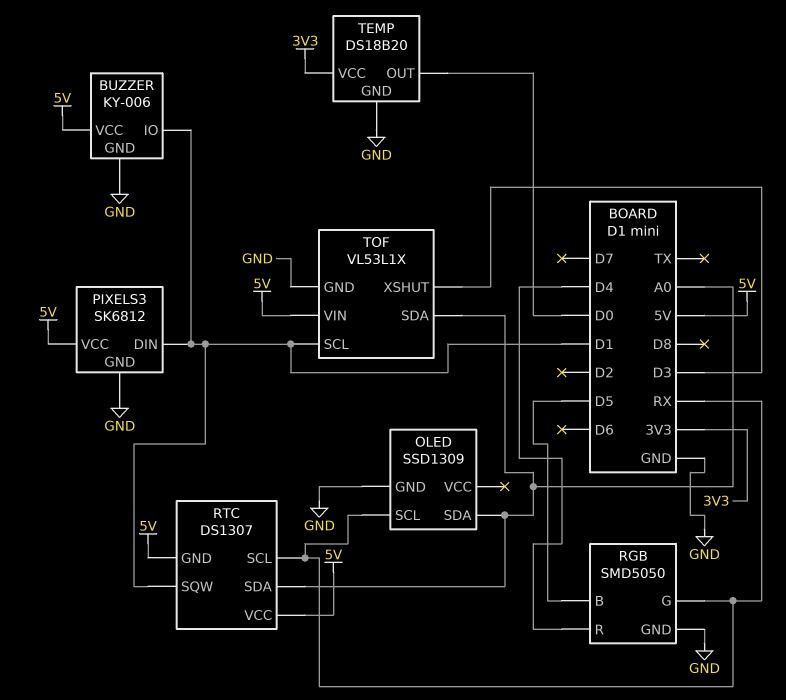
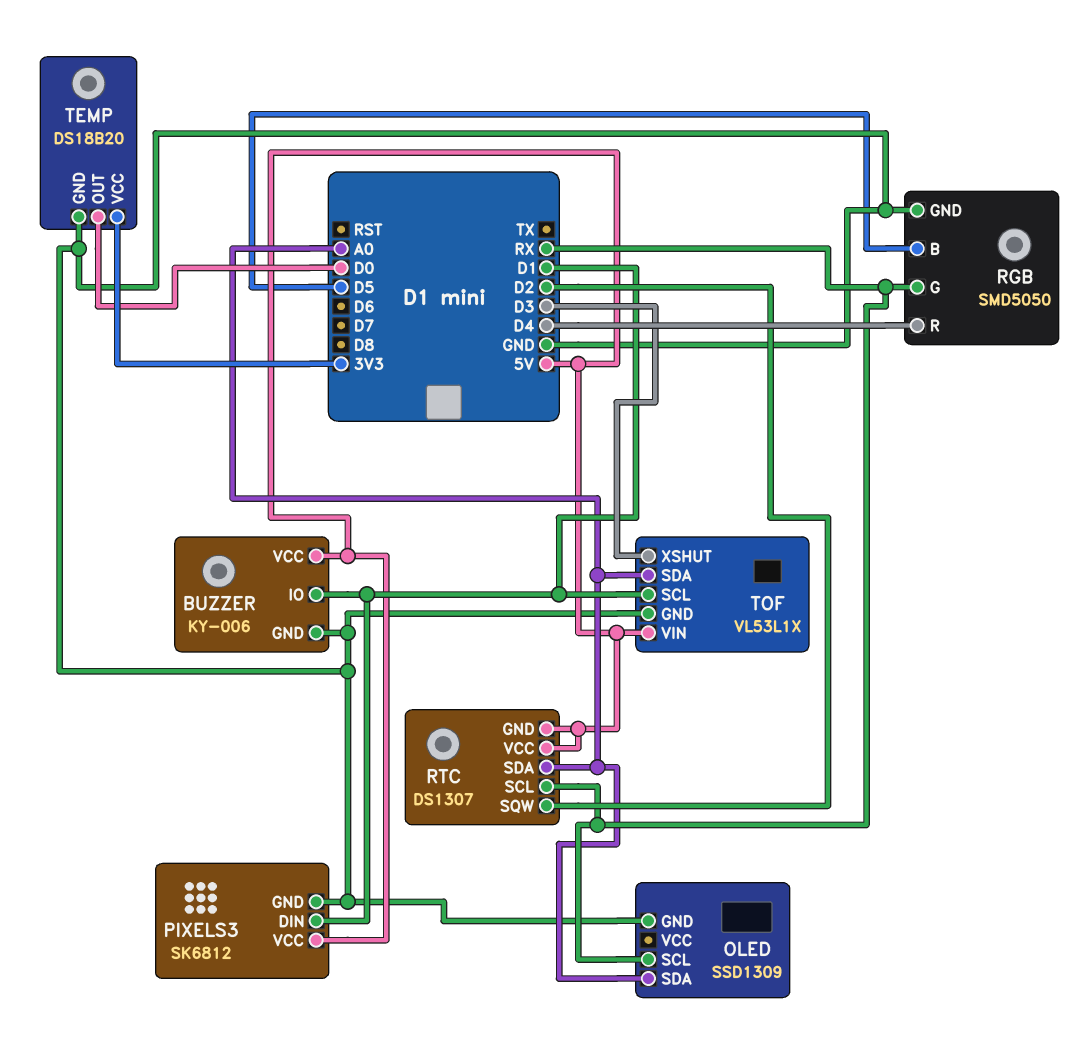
RTC pin SQW: D1 -> D2

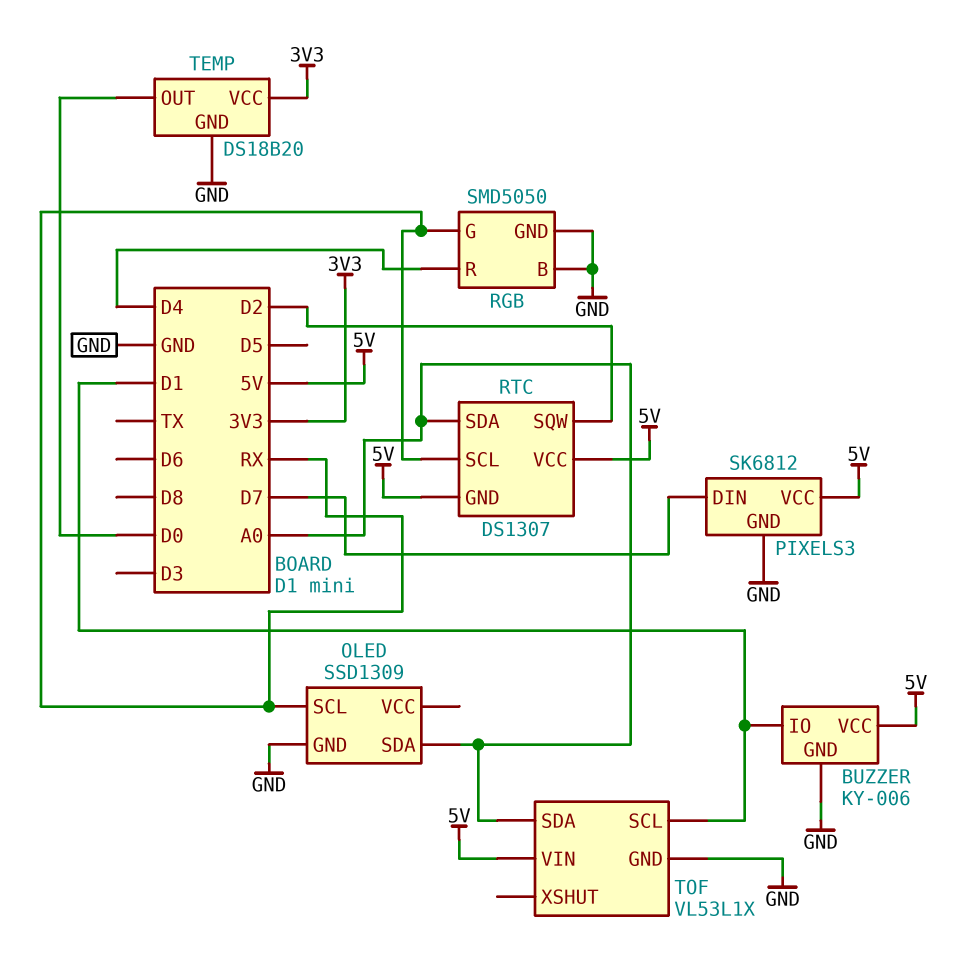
PIXELS3 pin DIN: D1 -> D7
RGB pin B: D5 -> GND
TOF pin XSHUT: D3 -> none

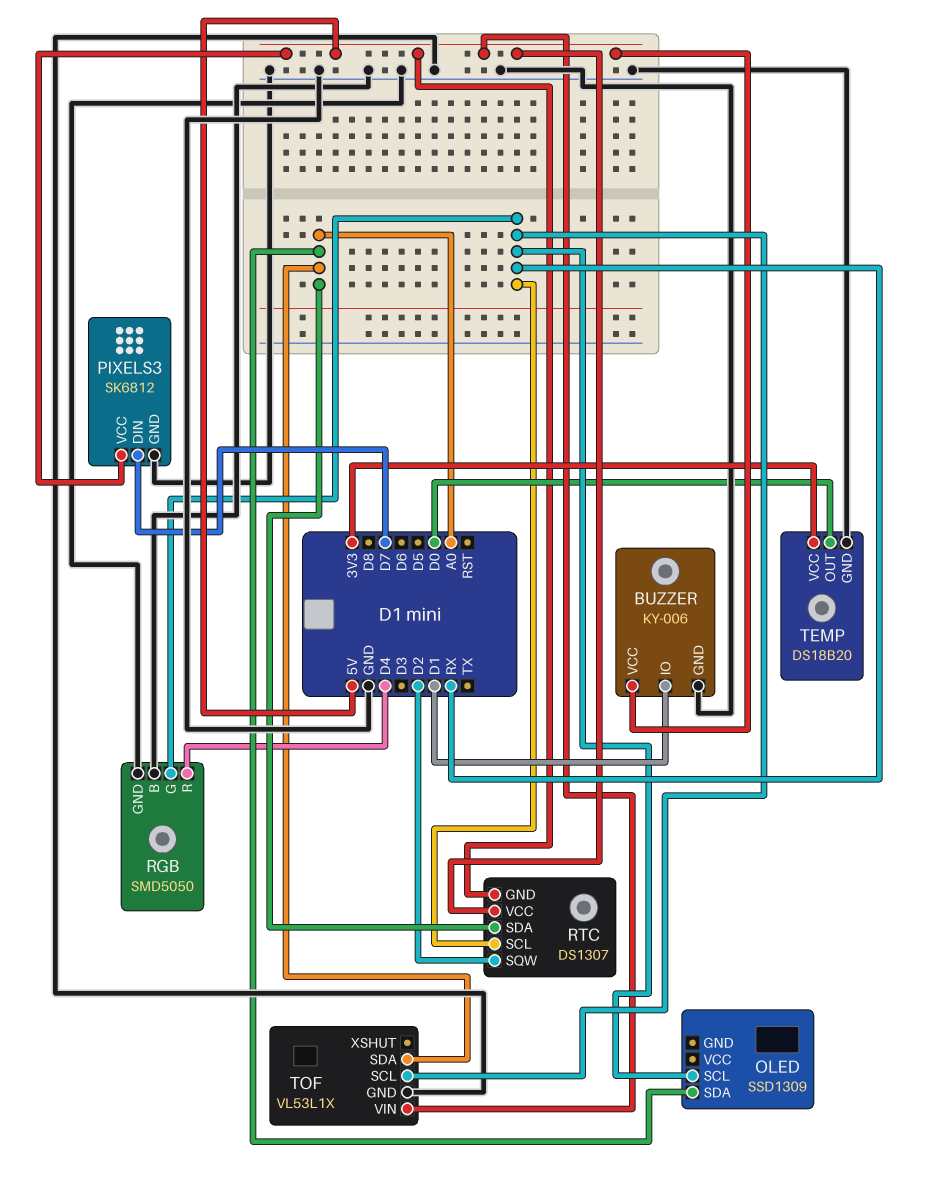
OLED pin GND: GND -> none
TOF pin SCL: D1 -> RX

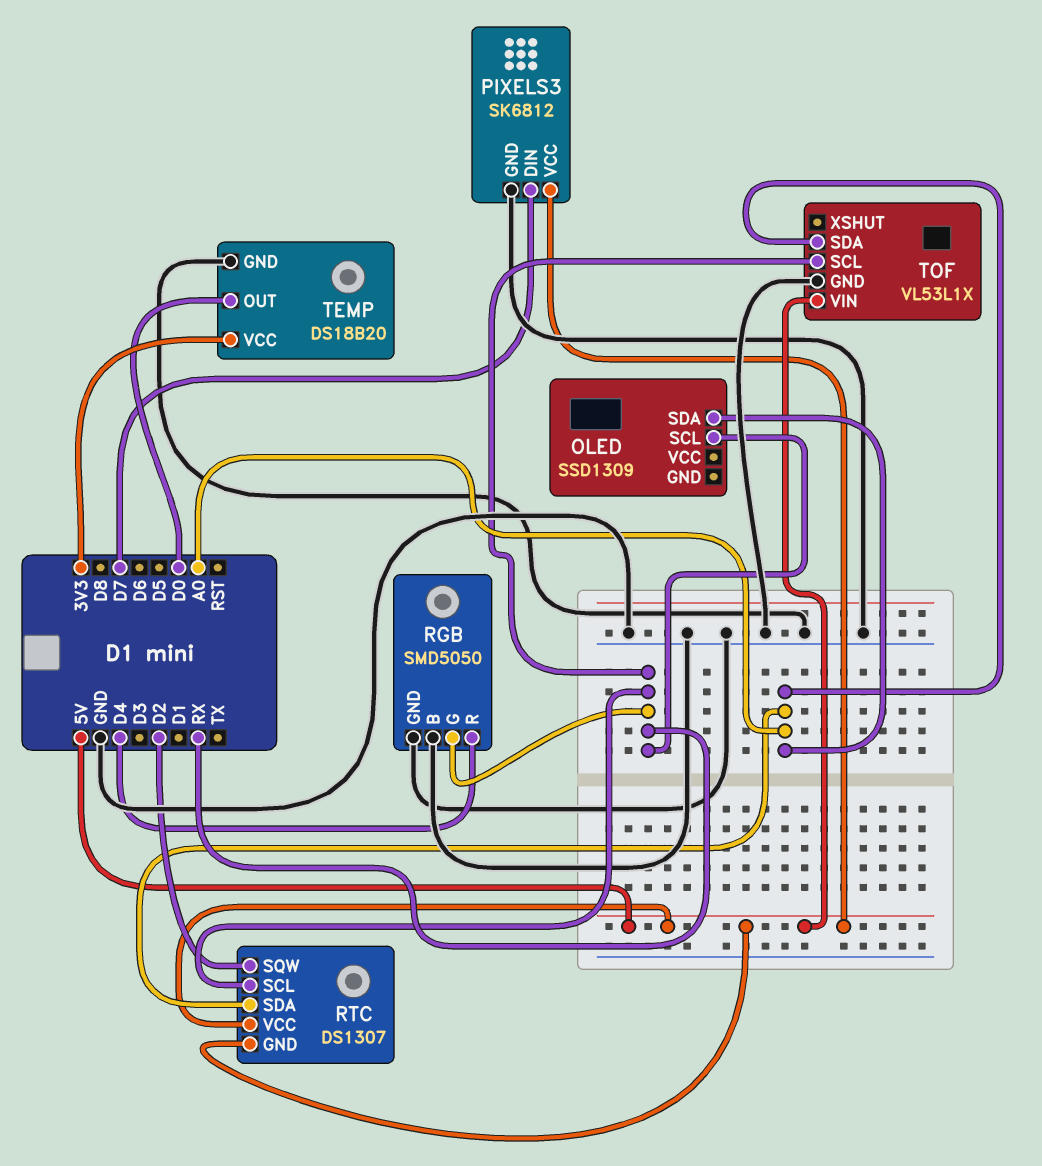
BUZZER: KY-006 -> none
BUZZER pin GND: GND -> none
BUZZER pin IO: D1 -> none
BUZZER pin VCC: 5V -> none

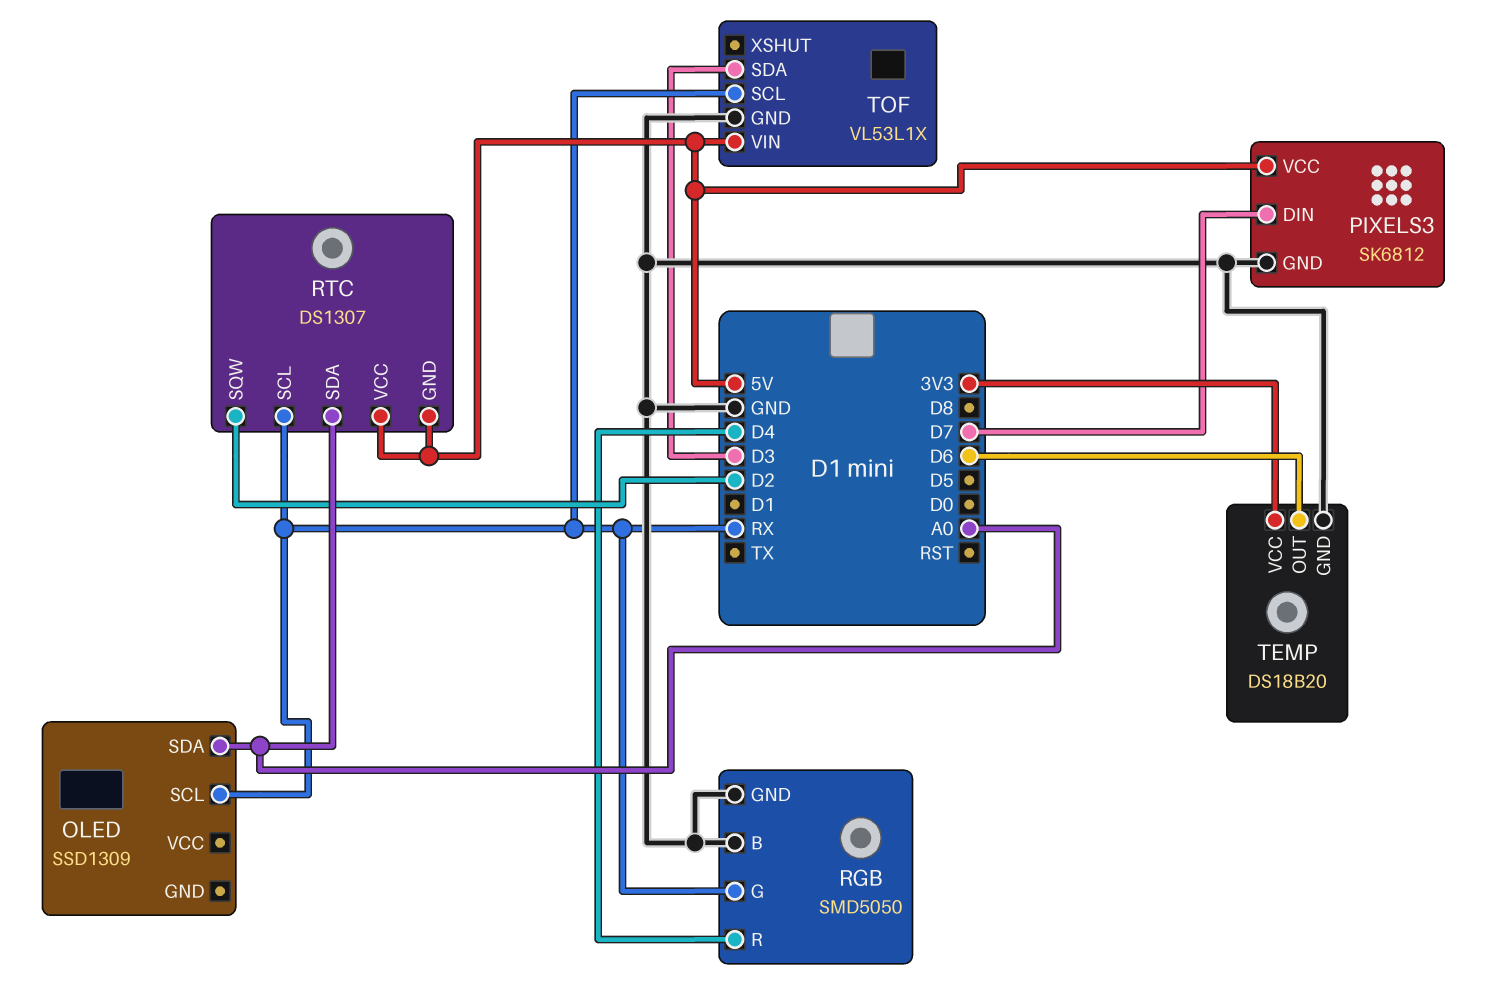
TEMP pin OUT: D0 -> D6
TOF pin SDA: A0 -> D3

